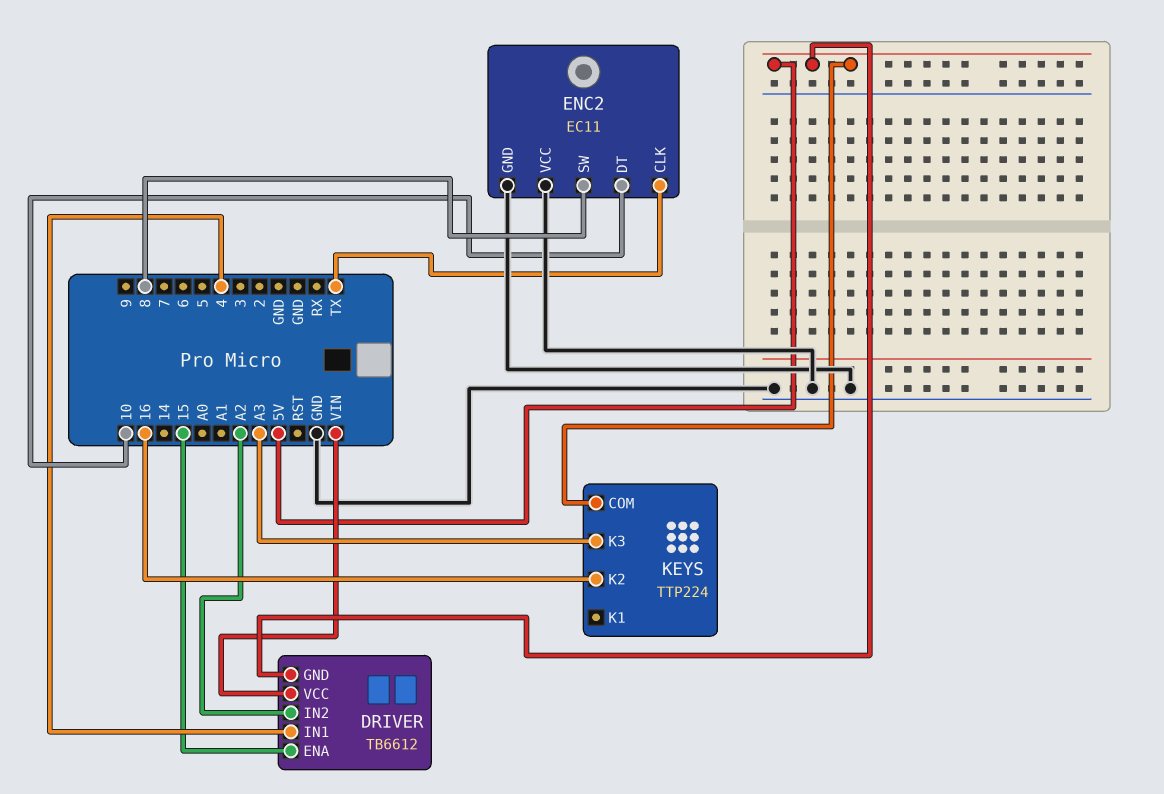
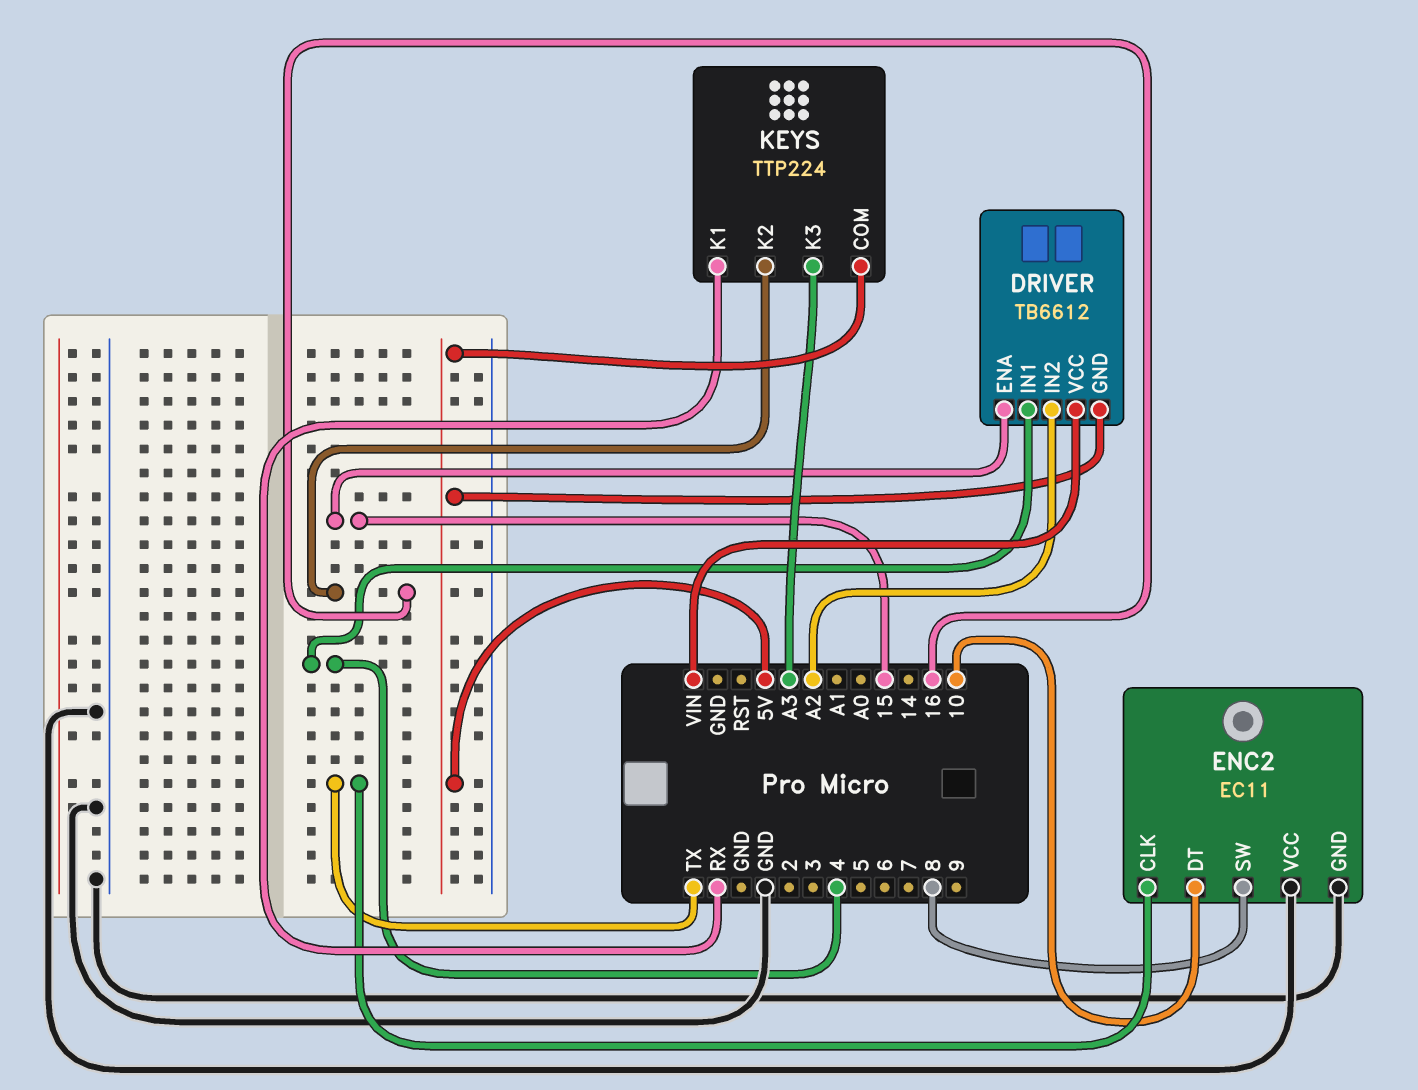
KEYS pin K1: none -> RX

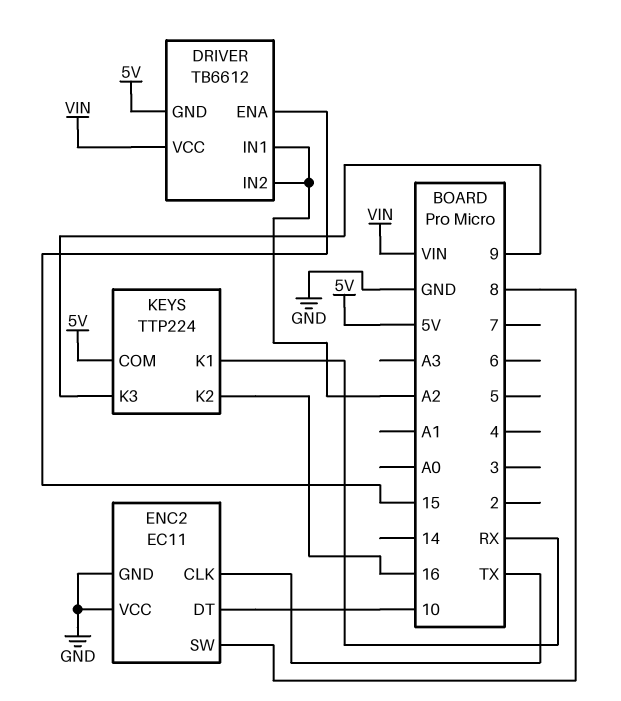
DRIVER pin IN1: 4 -> A2
KEYS pin K3: A3 -> 9

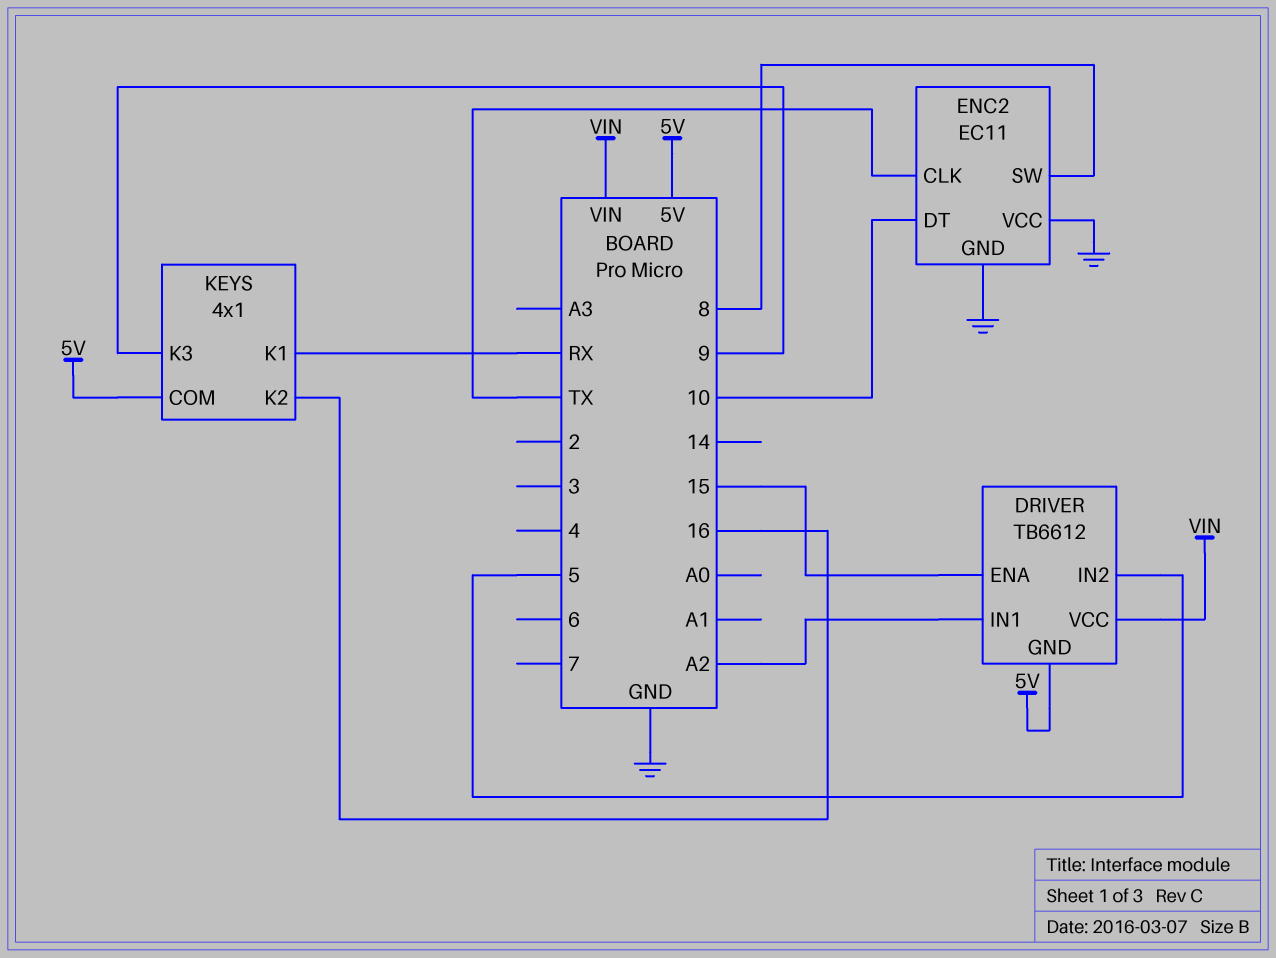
DRIVER pin IN2: A2 -> 5
KEYS: TTP224 -> 4x1

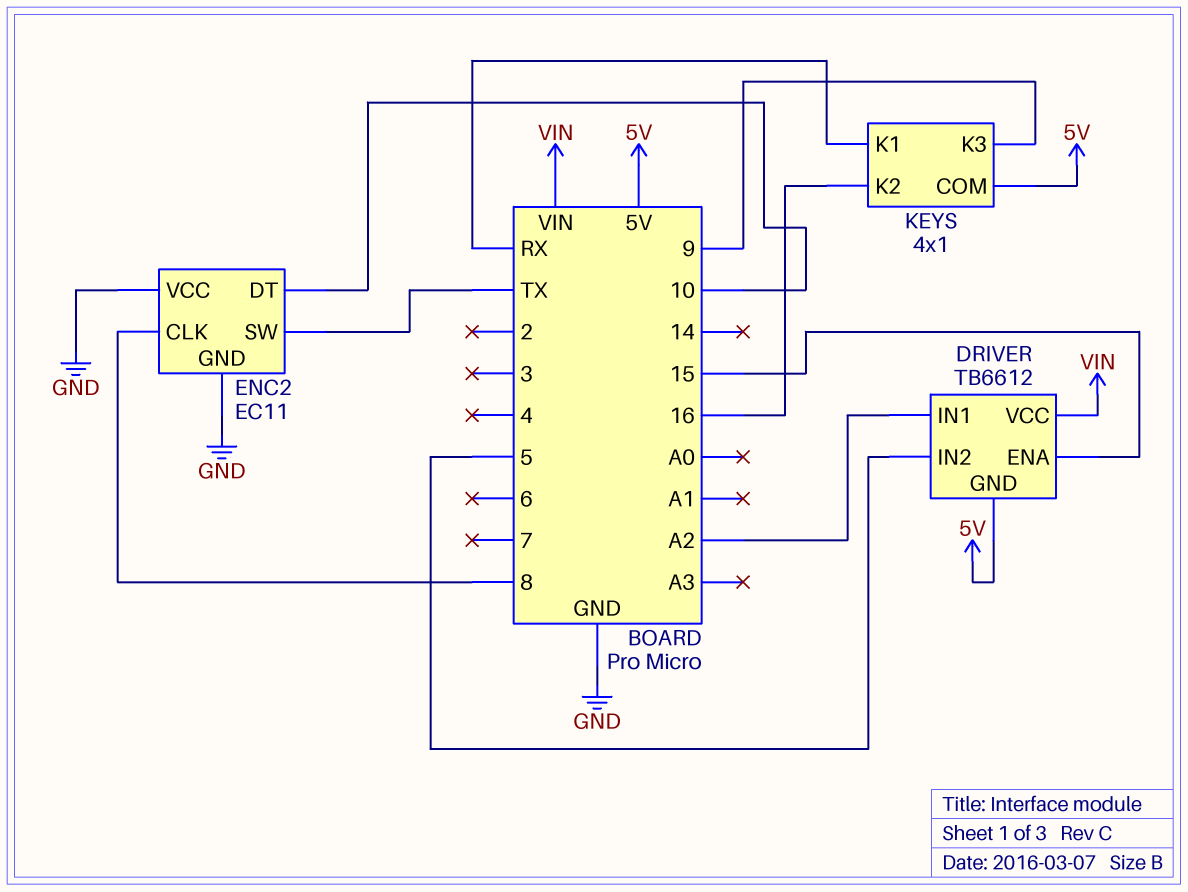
ENC2 pin CLK: TX -> 8
ENC2 pin SW: 8 -> TX

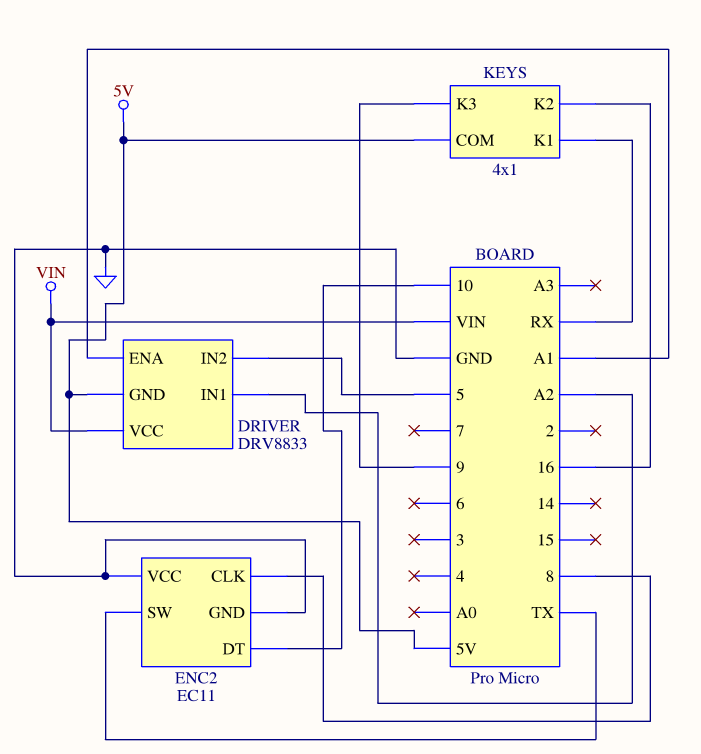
DRIVER: TB6612 -> DRV8833
DRIVER pin ENA: 15 -> A1

